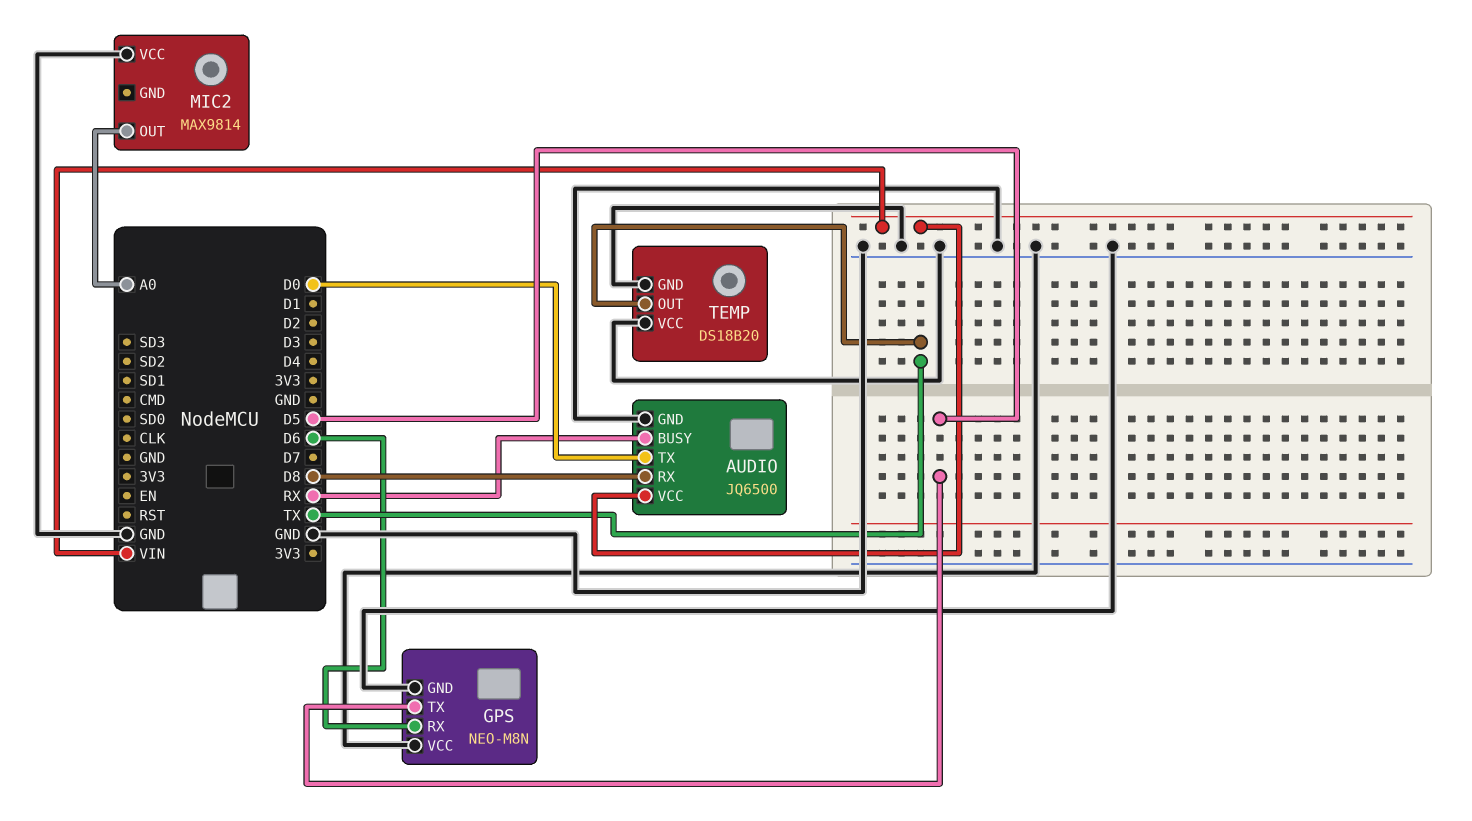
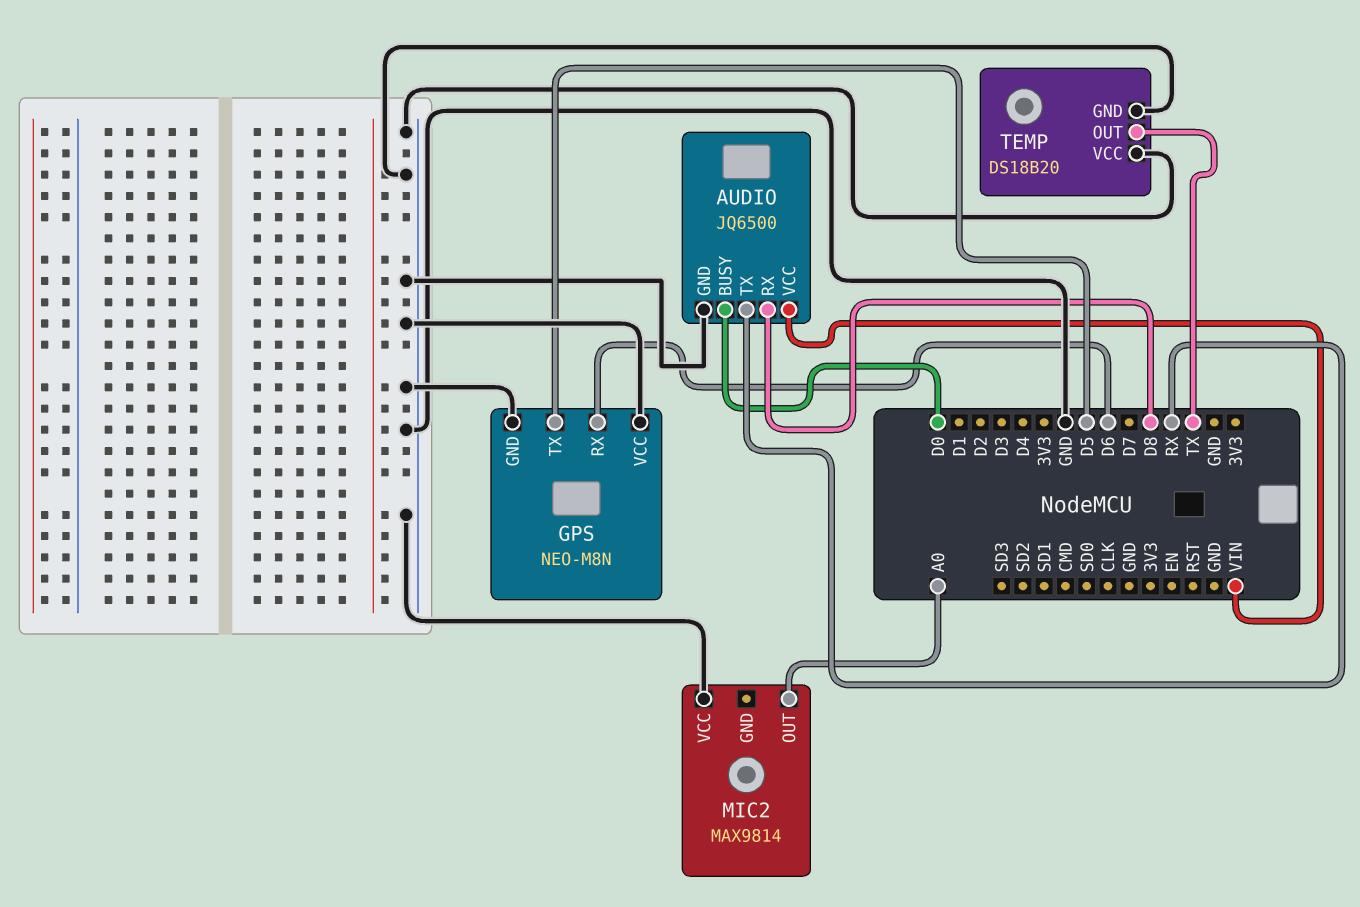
AUDIO pin BUSY: RX -> D0
AUDIO pin TX: D0 -> RX

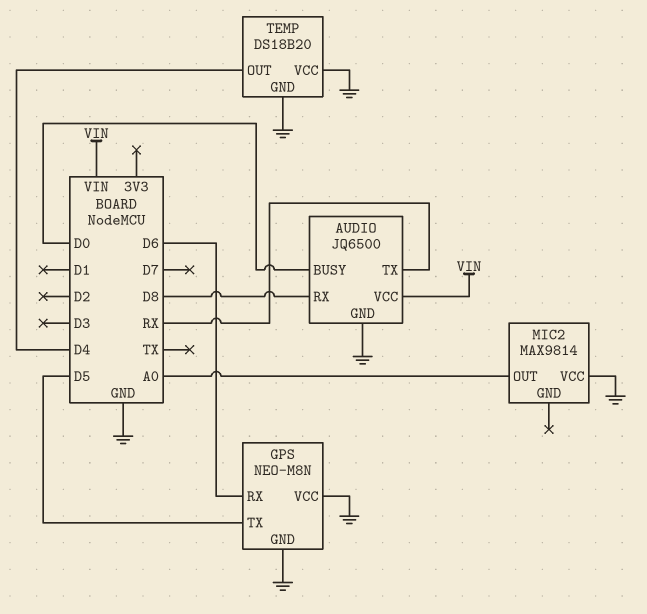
TEMP pin OUT: TX -> D4

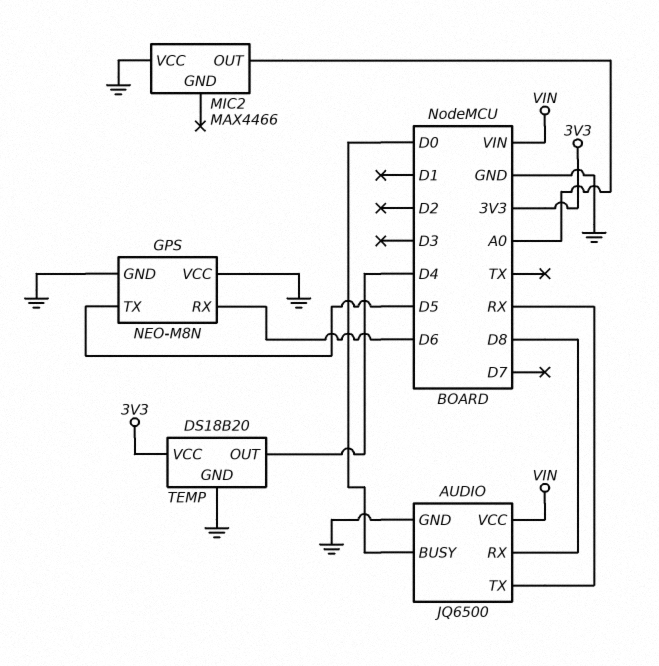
MIC2: MAX9814 -> MAX4466
TEMP pin VCC: GND -> 3V3

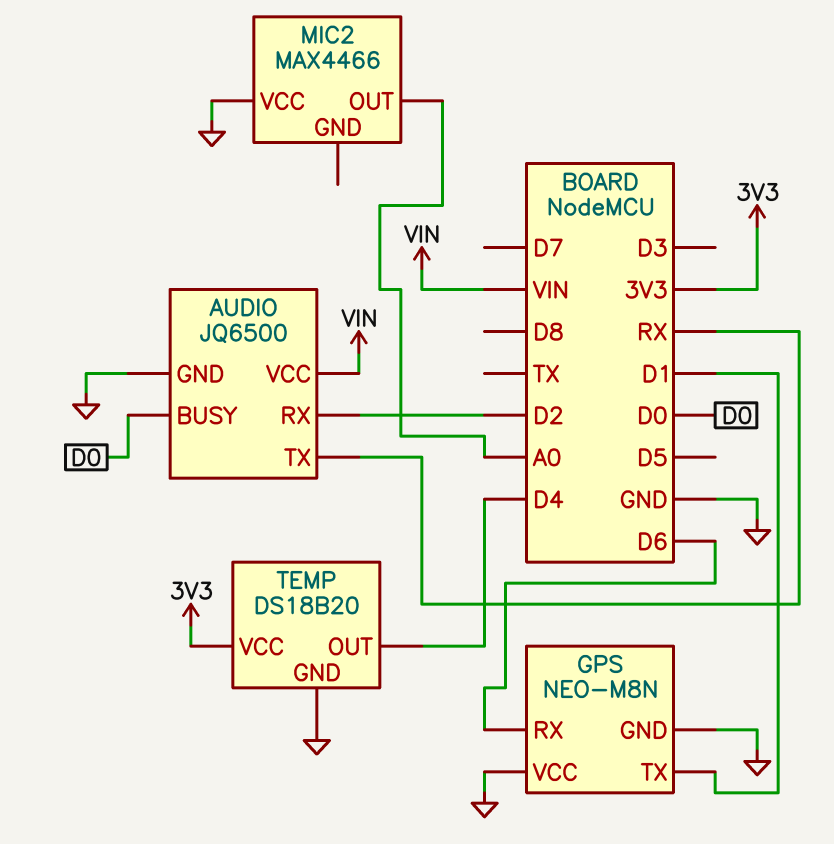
AUDIO pin RX: D8 -> D2
GPS pin TX: D5 -> D1

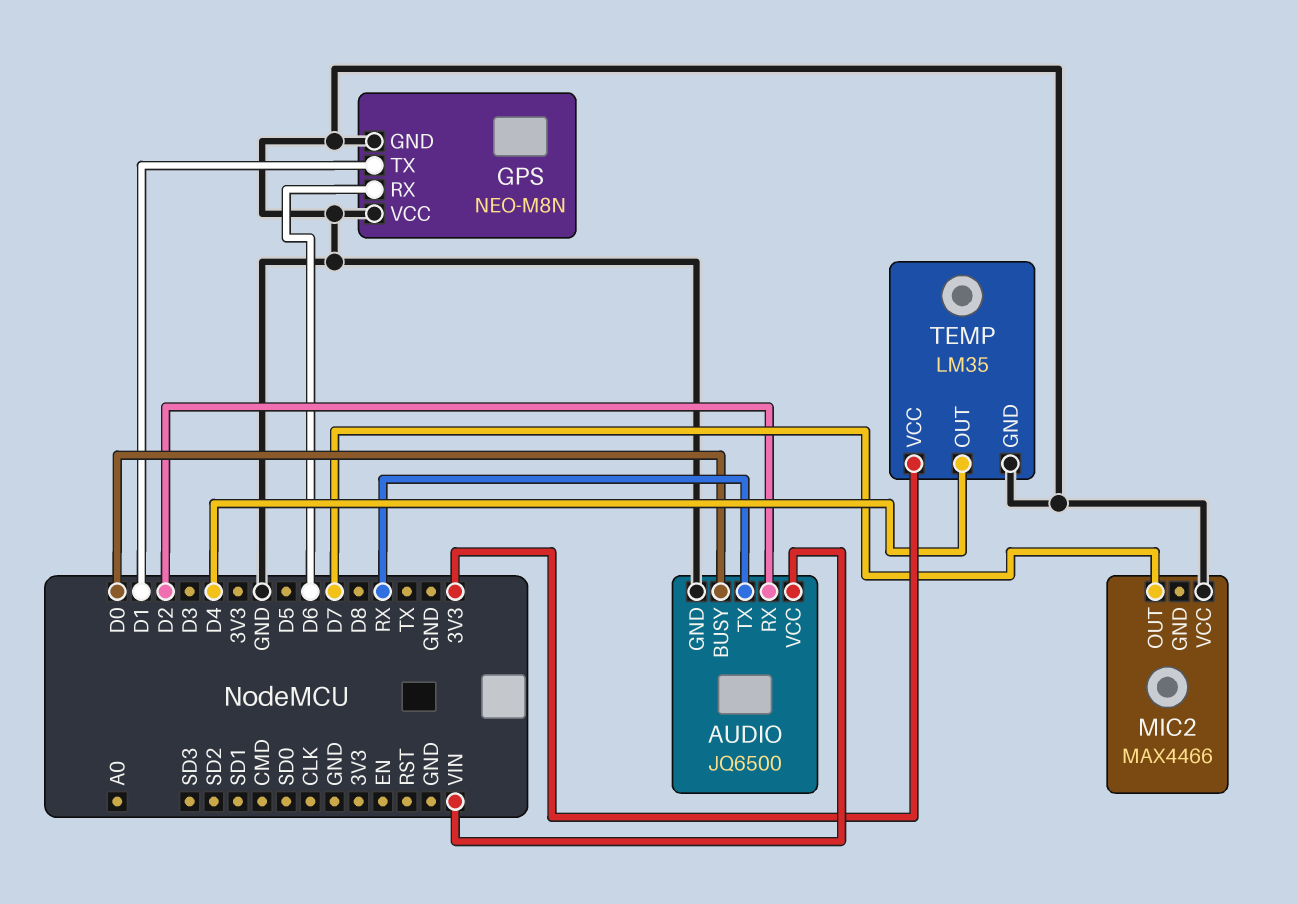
MIC2 pin OUT: A0 -> D7
TEMP: DS18B20 -> LM35

